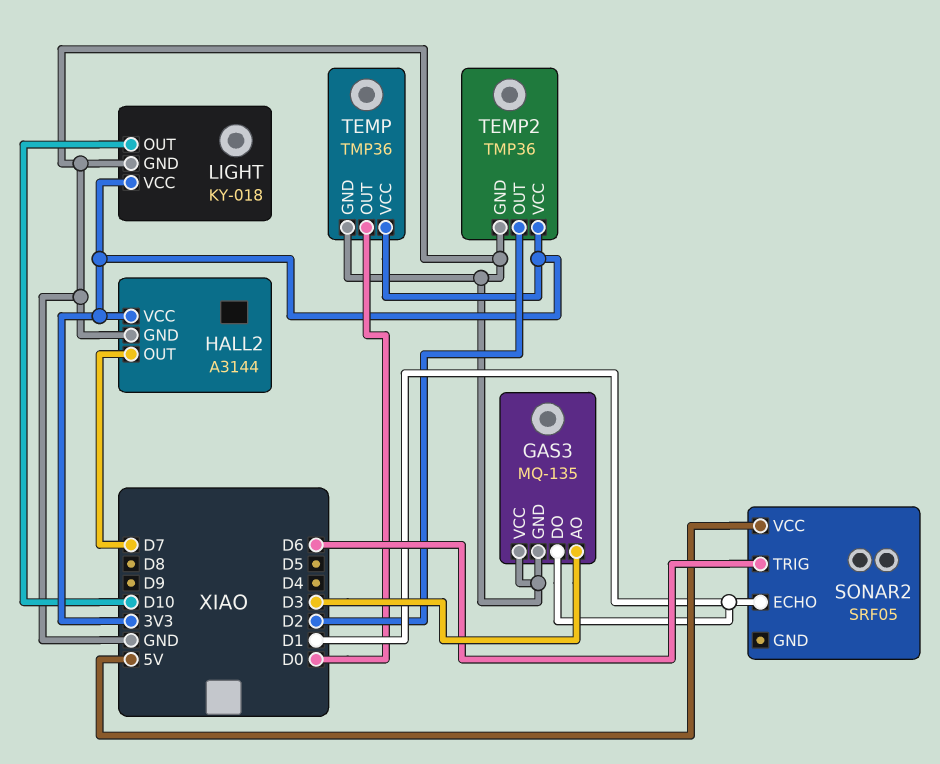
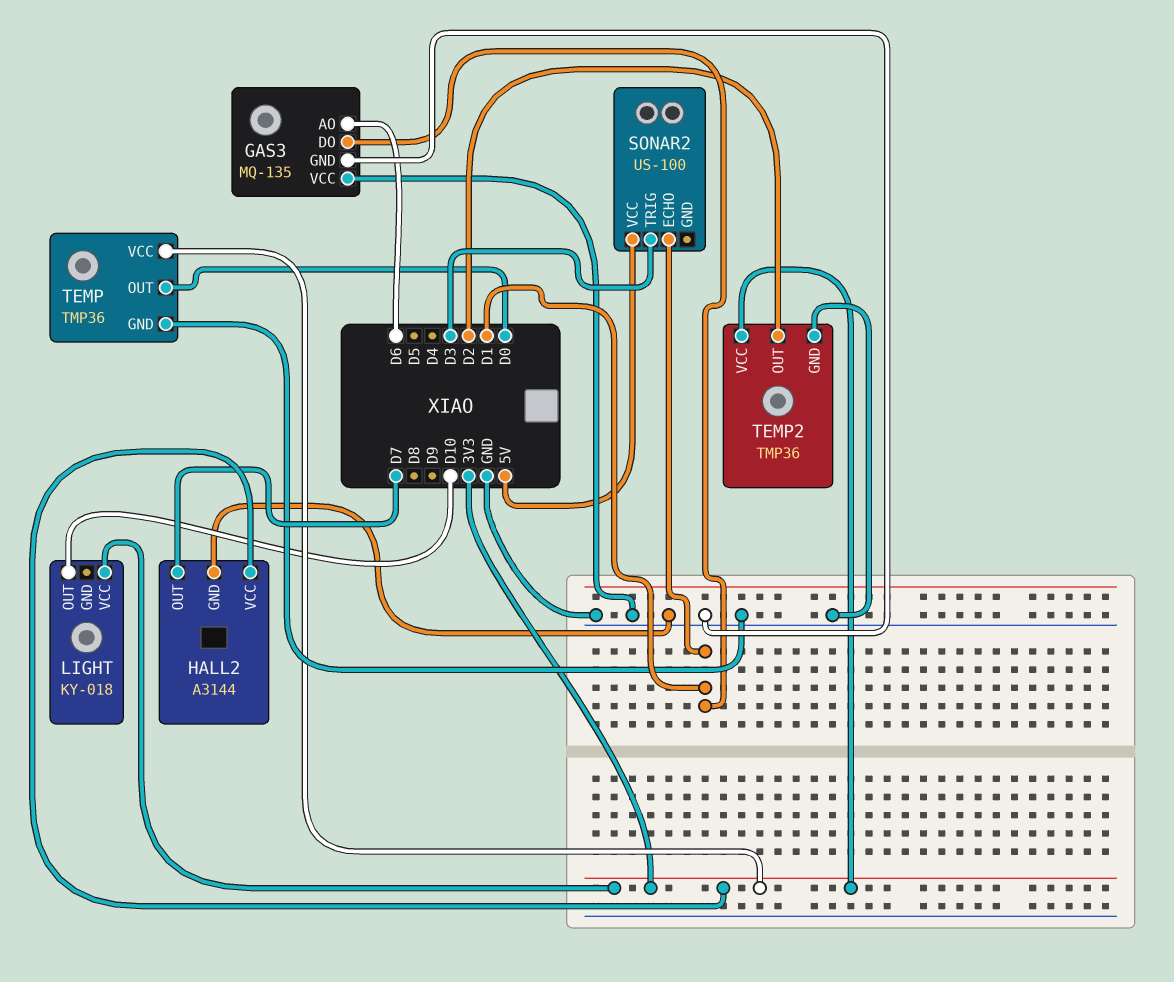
GAS3 pin AO: D3 -> D6
LIGHT pin GND: GND -> none
SONAR2: SRF05 -> US-100
SONAR2 pin TRIG: D6 -> D3

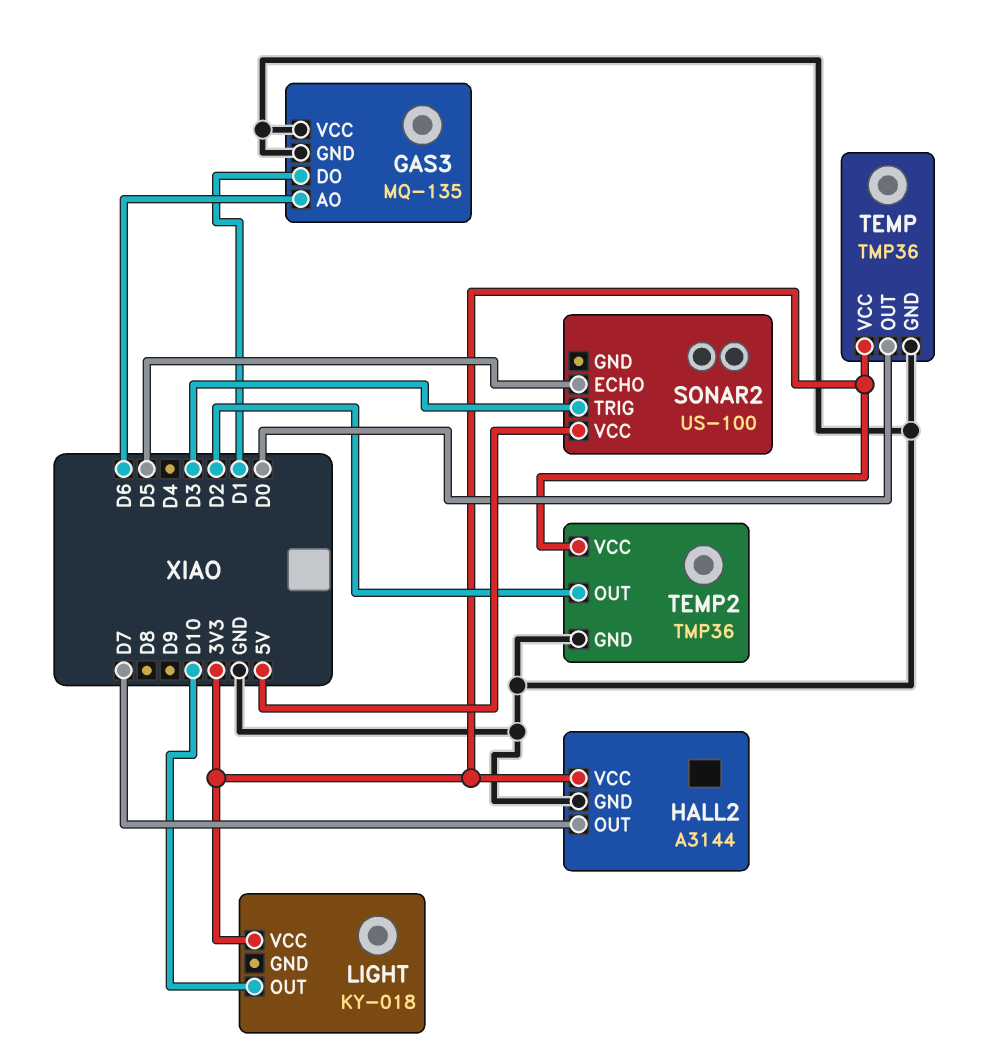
SONAR2 pin ECHO: D1 -> D5

